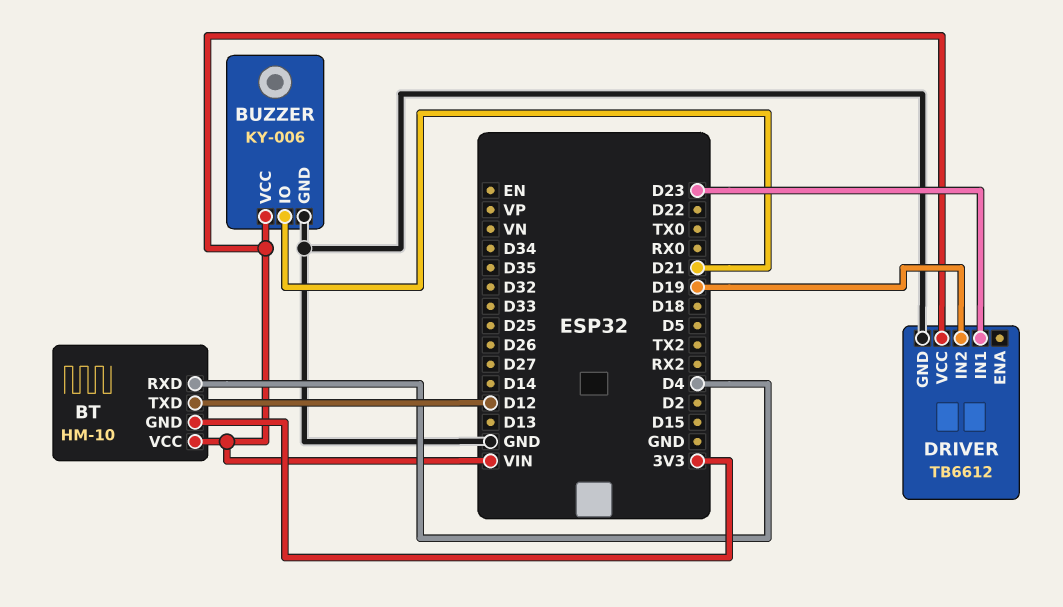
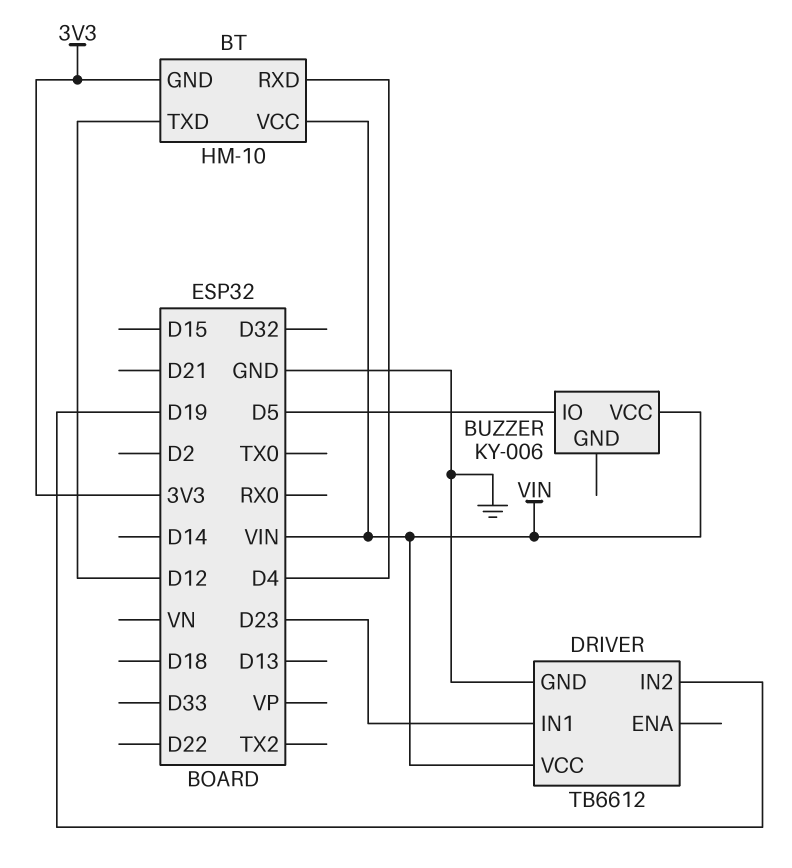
BUZZER pin GND: GND -> none
BUZZER pin IO: D21 -> D5

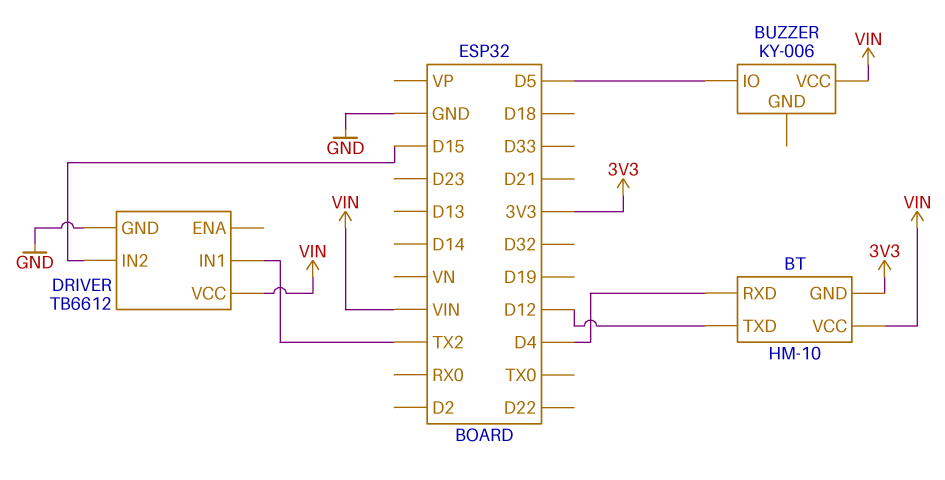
DRIVER pin IN1: D23 -> TX2
DRIVER pin IN2: D19 -> D15

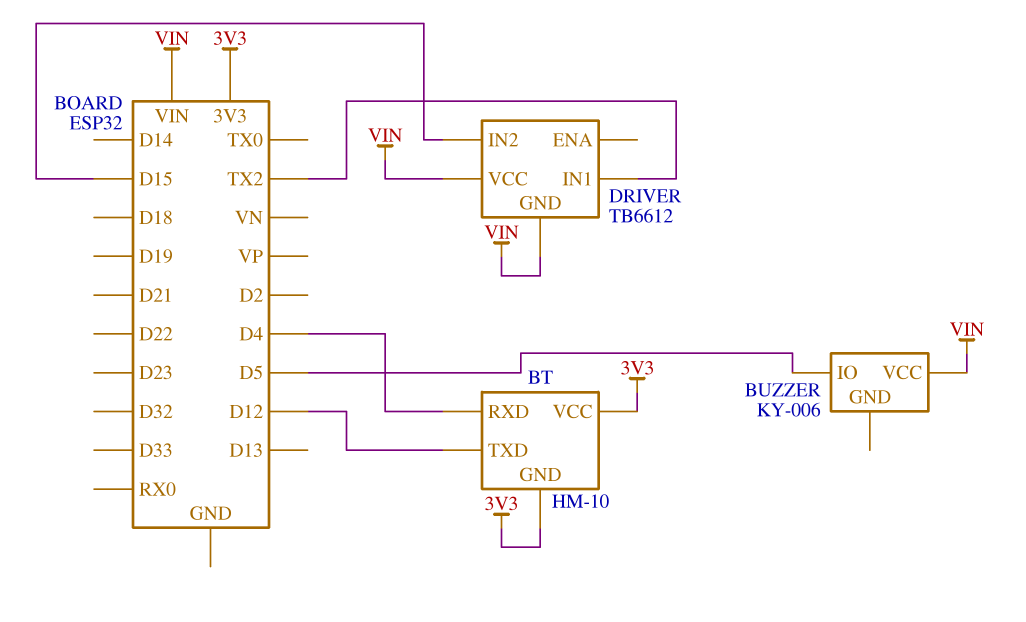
BT pin VCC: VIN -> 3V3
DRIVER pin GND: GND -> VIN

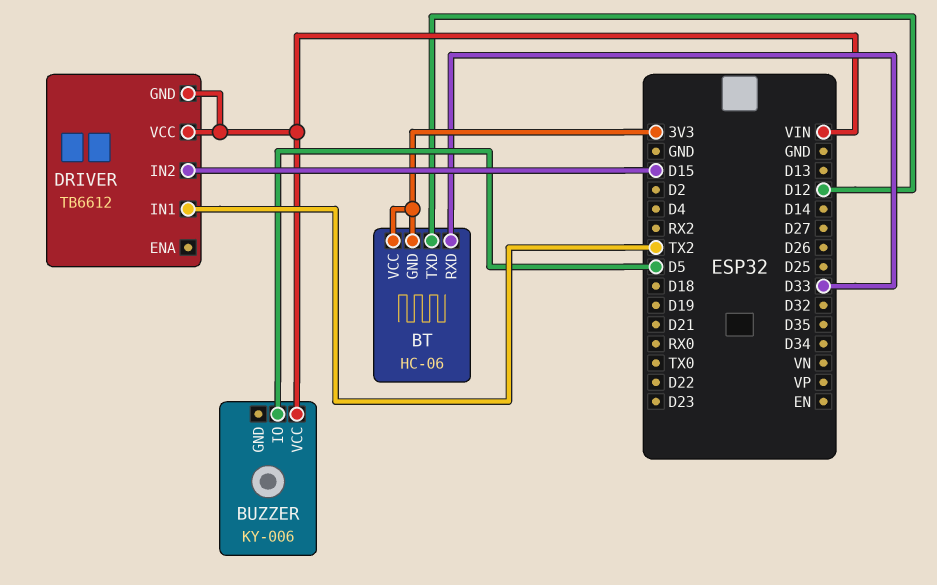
BT: HM-10 -> HC-06
BT pin RXD: D4 -> D33

